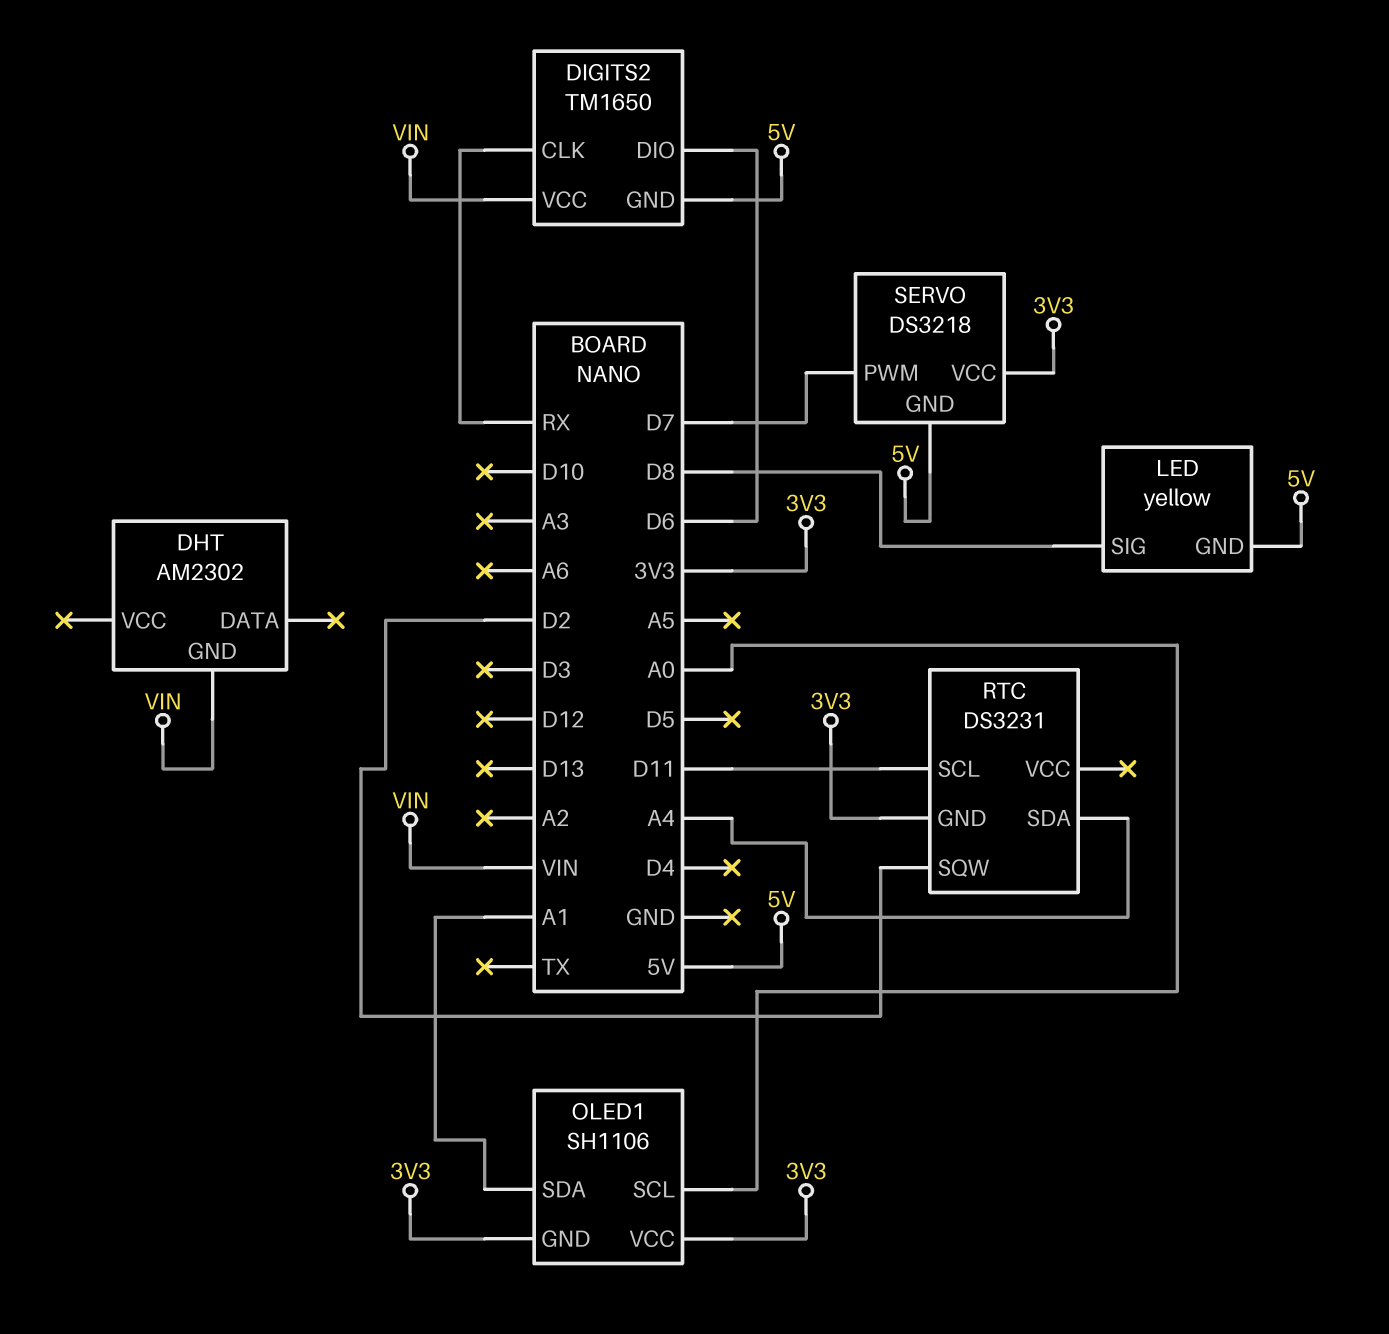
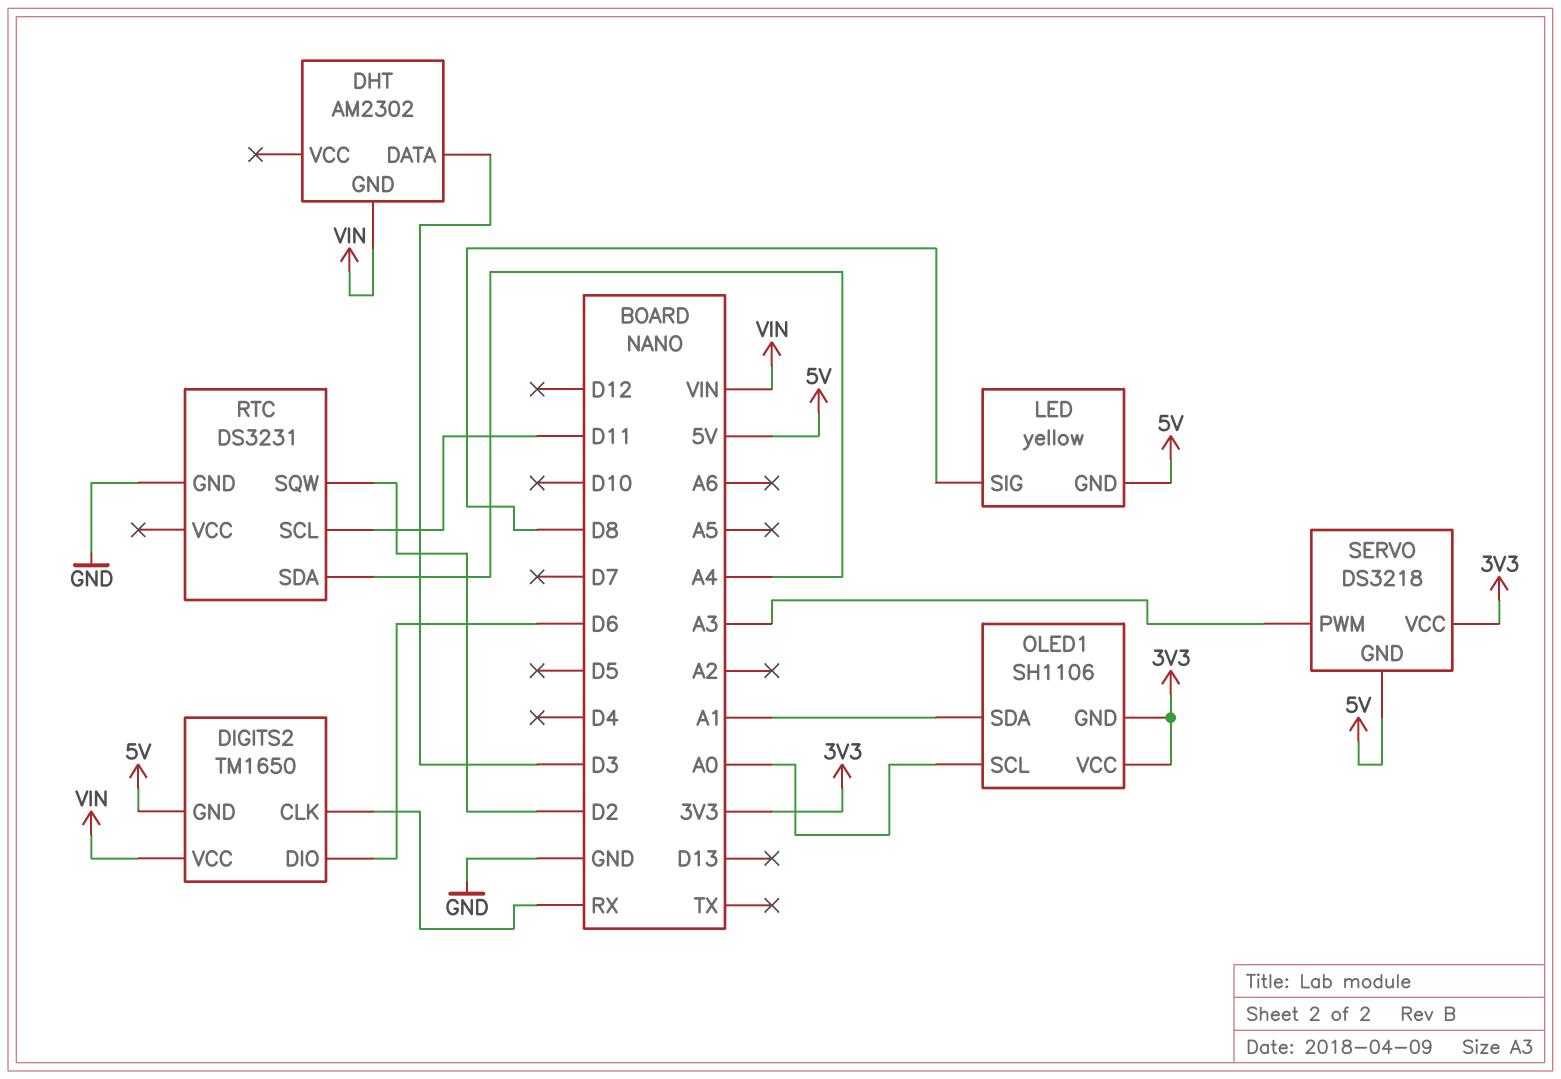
DHT pin DATA: none -> D3
RTC pin GND: 3V3 -> GND
SERVO pin PWM: D7 -> A3

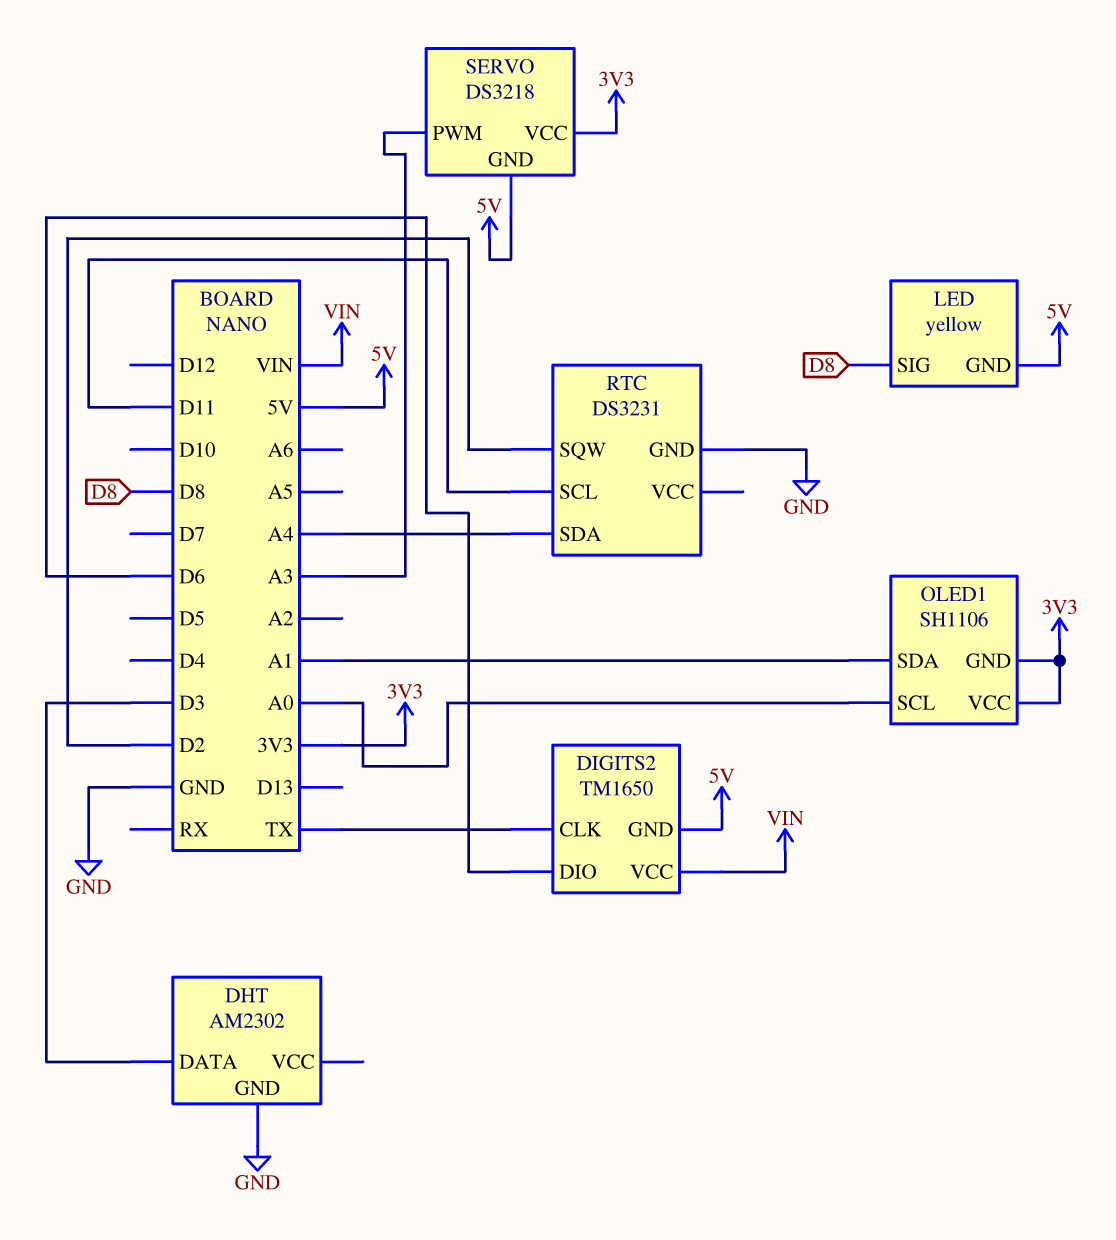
DHT pin GND: VIN -> GND
DIGITS2 pin CLK: RX -> TX

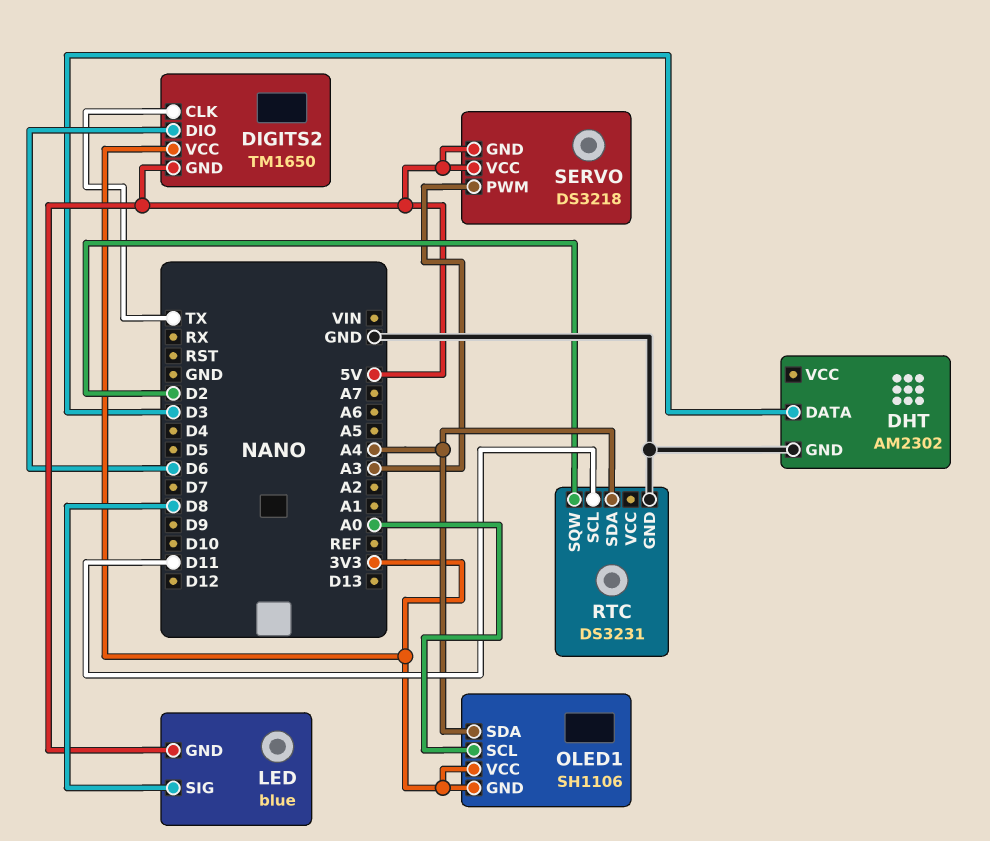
DIGITS2 pin VCC: VIN -> 3V3
LED: yellow -> blue
OLED1 pin SDA: A1 -> A4
SERVO pin VCC: 3V3 -> 5V

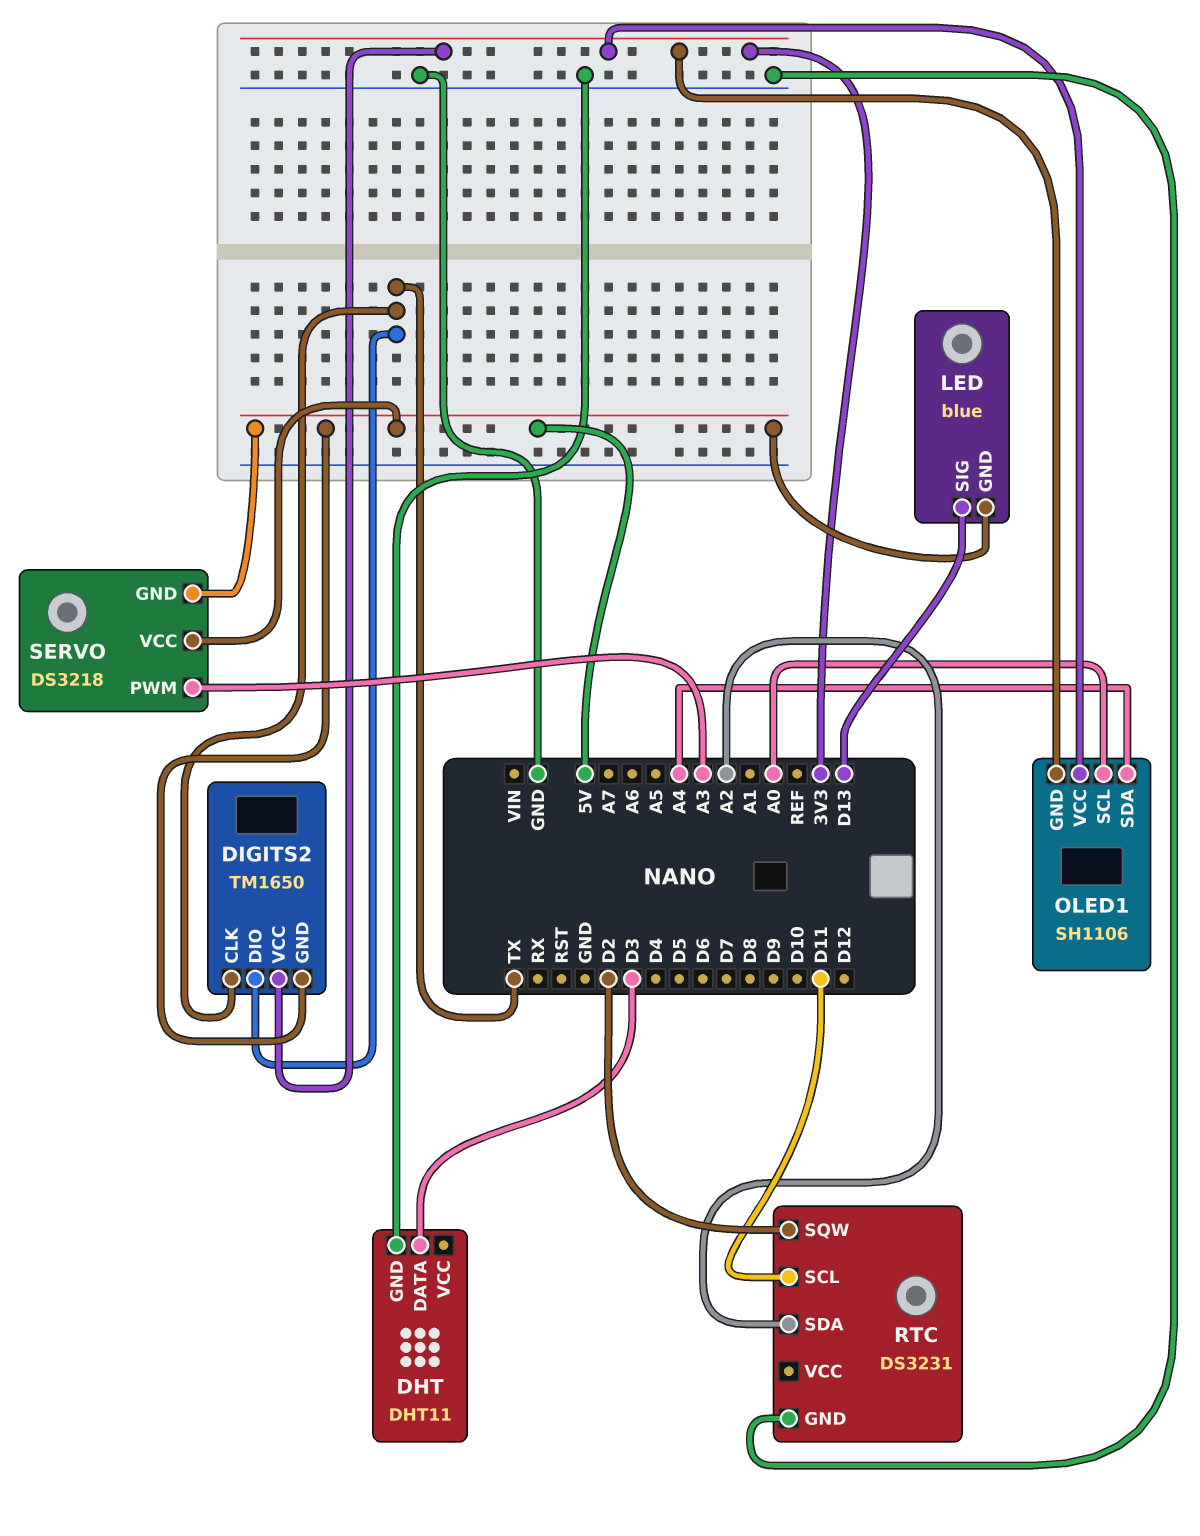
DHT: AM2302 -> DHT11
DIGITS2 pin DIO: D6 -> TX
LED pin SIG: D8 -> D13
RTC pin SDA: A4 -> A2

